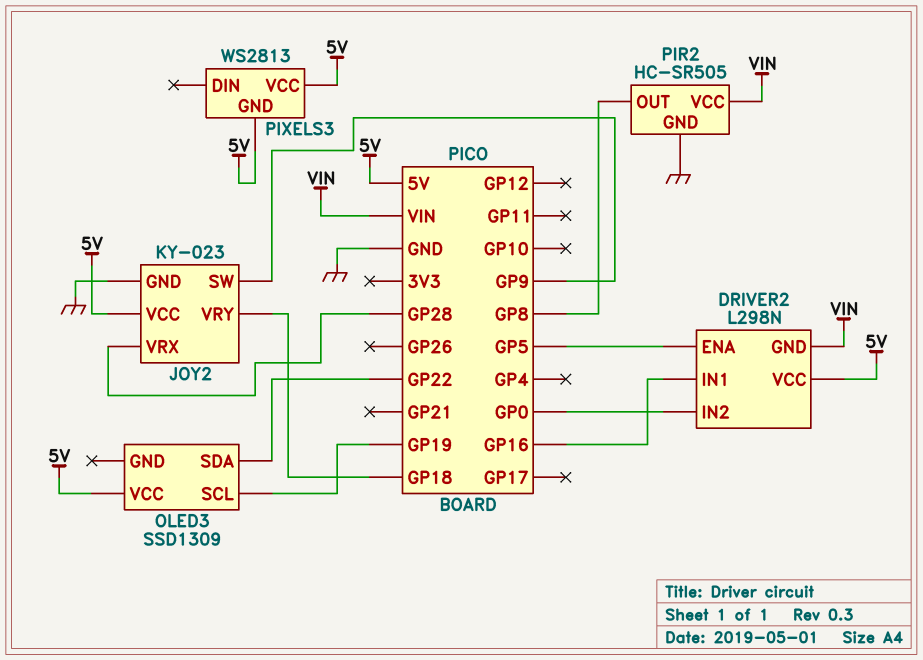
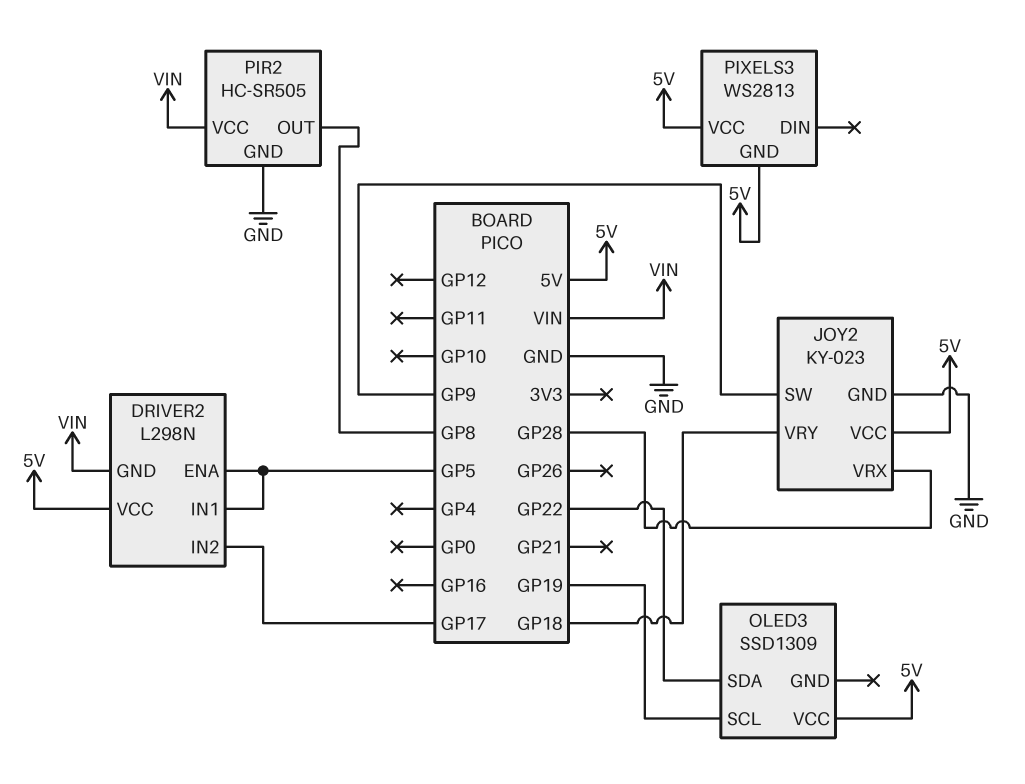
DRIVER2 pin IN1: GP16 -> GP5
DRIVER2 pin IN2: GP0 -> GP17

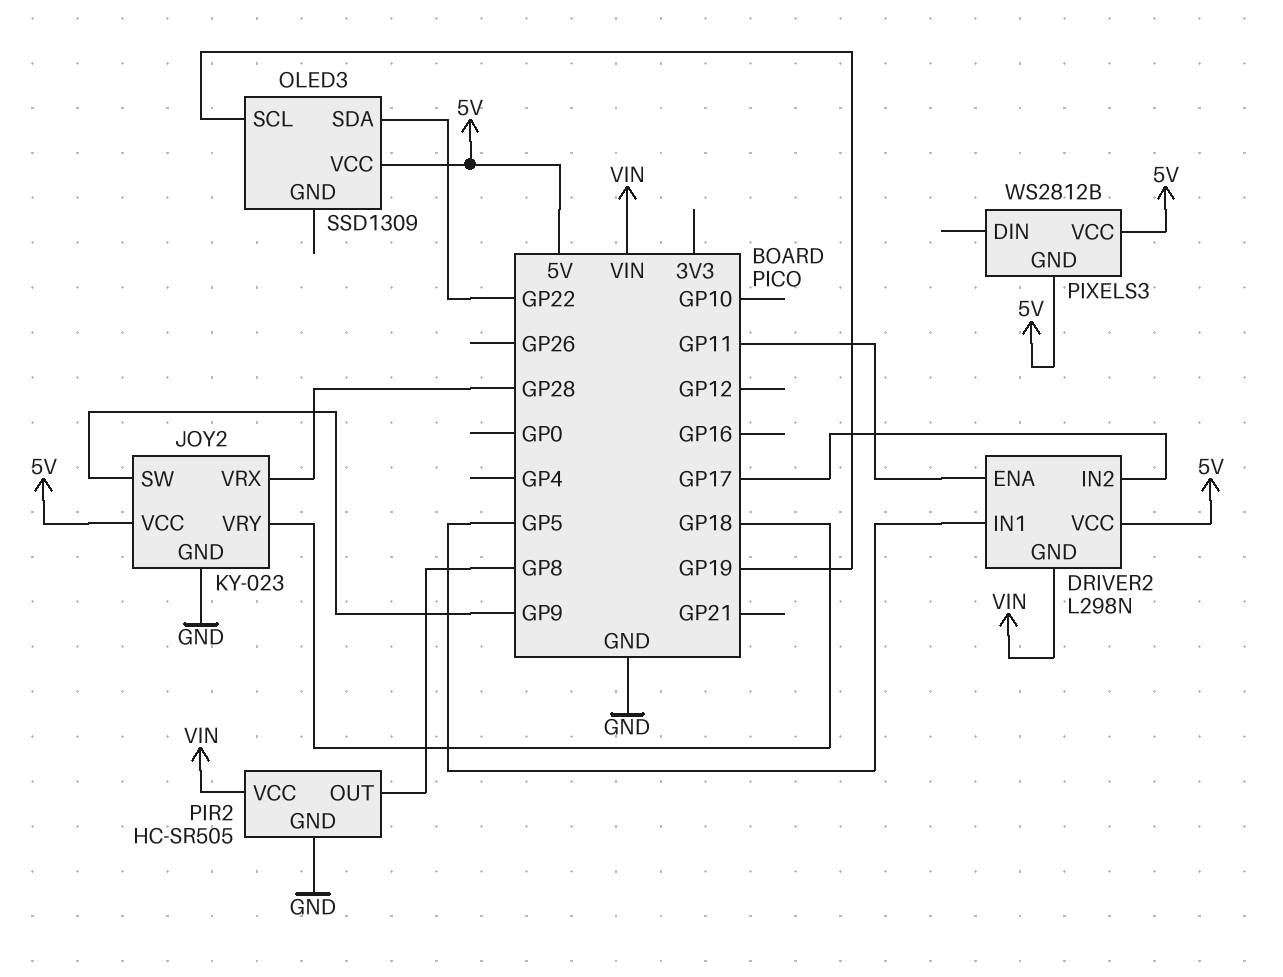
DRIVER2 pin ENA: GP5 -> GP11
PIXELS3: WS2813 -> WS2812B

